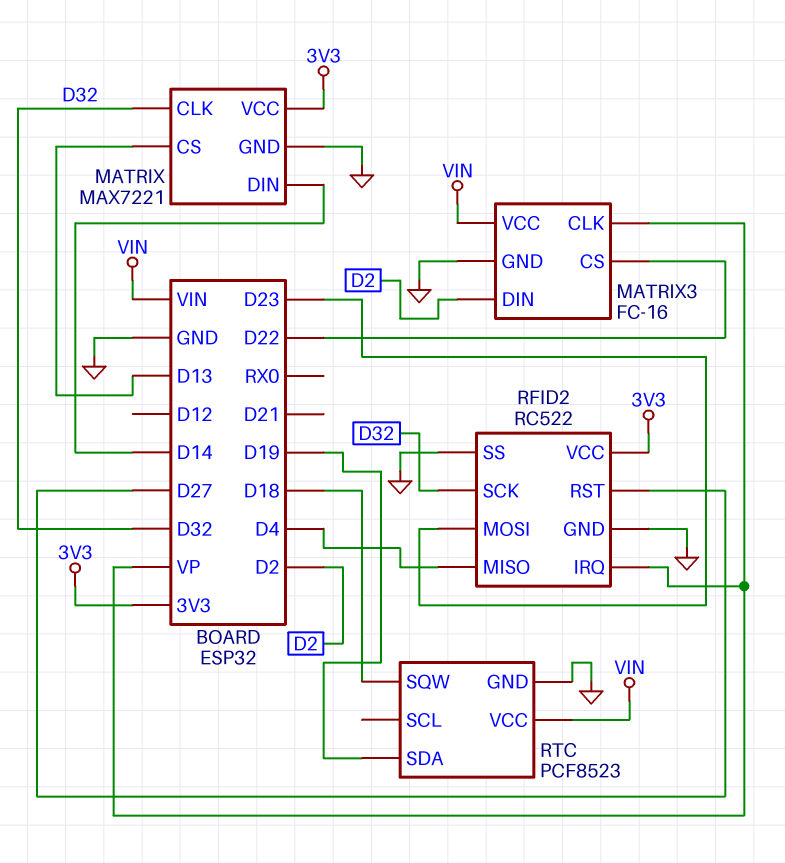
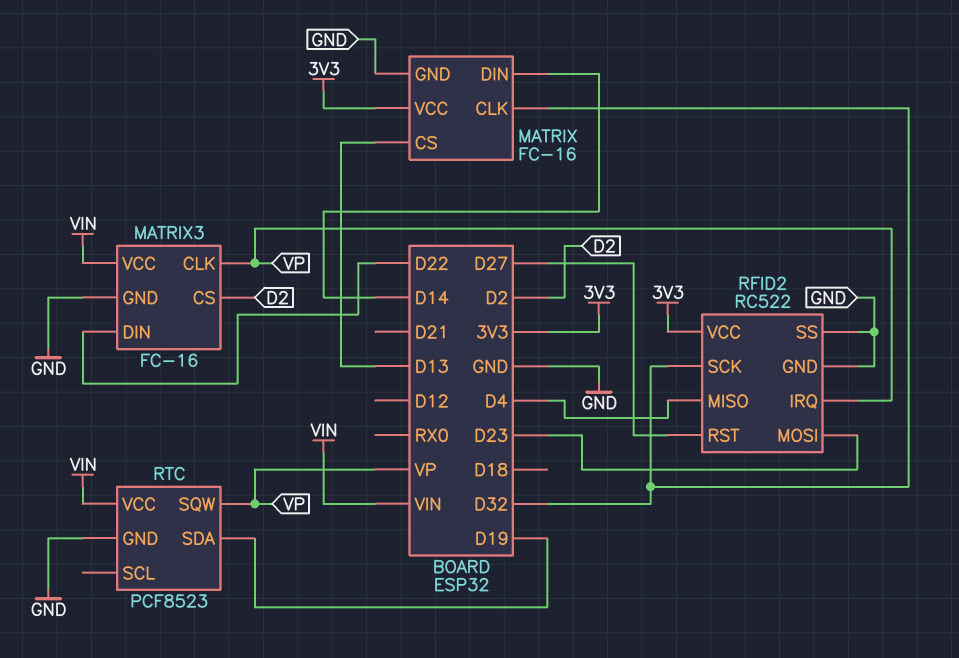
MATRIX: MAX7221 -> FC-16
MATRIX3 pin CS: D22 -> D2
MATRIX3 pin DIN: D2 -> D22
RTC pin SQW: D18 -> VP

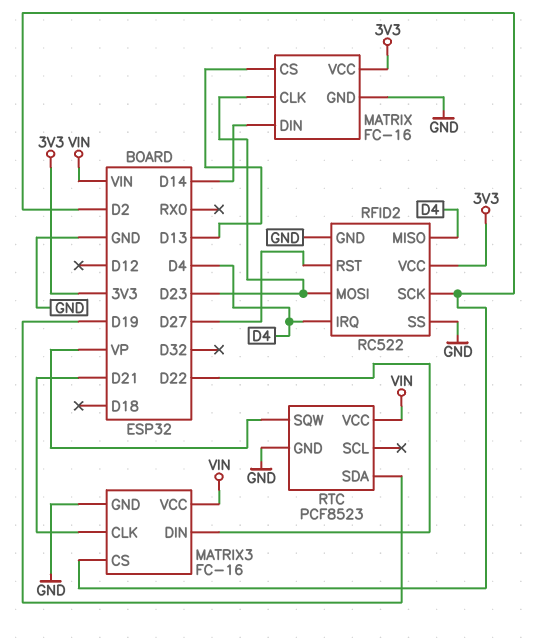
MATRIX pin CLK: D32 -> D23
MATRIX3 pin CLK: VP -> D21
RFID2 pin IRQ: VP -> D4
RFID2 pin SCK: D32 -> D2

